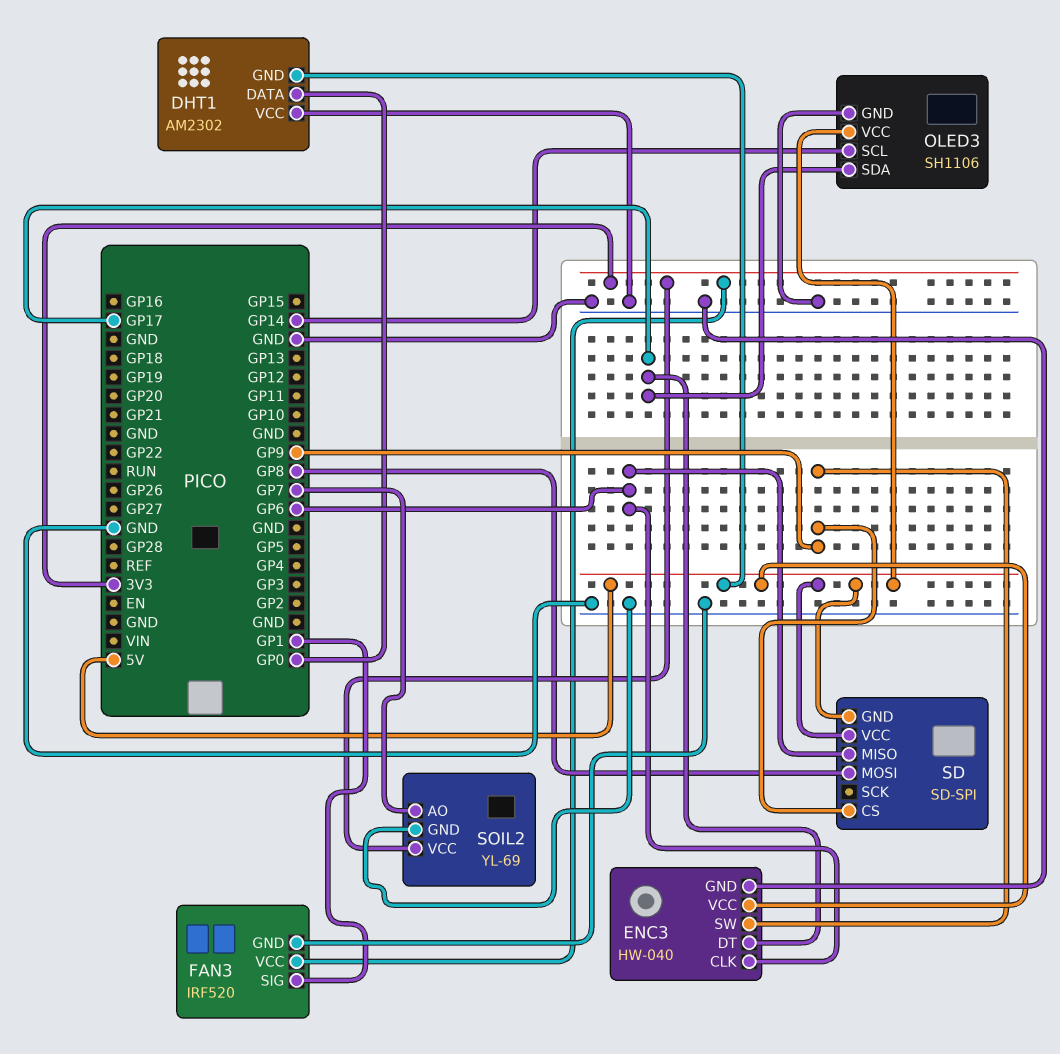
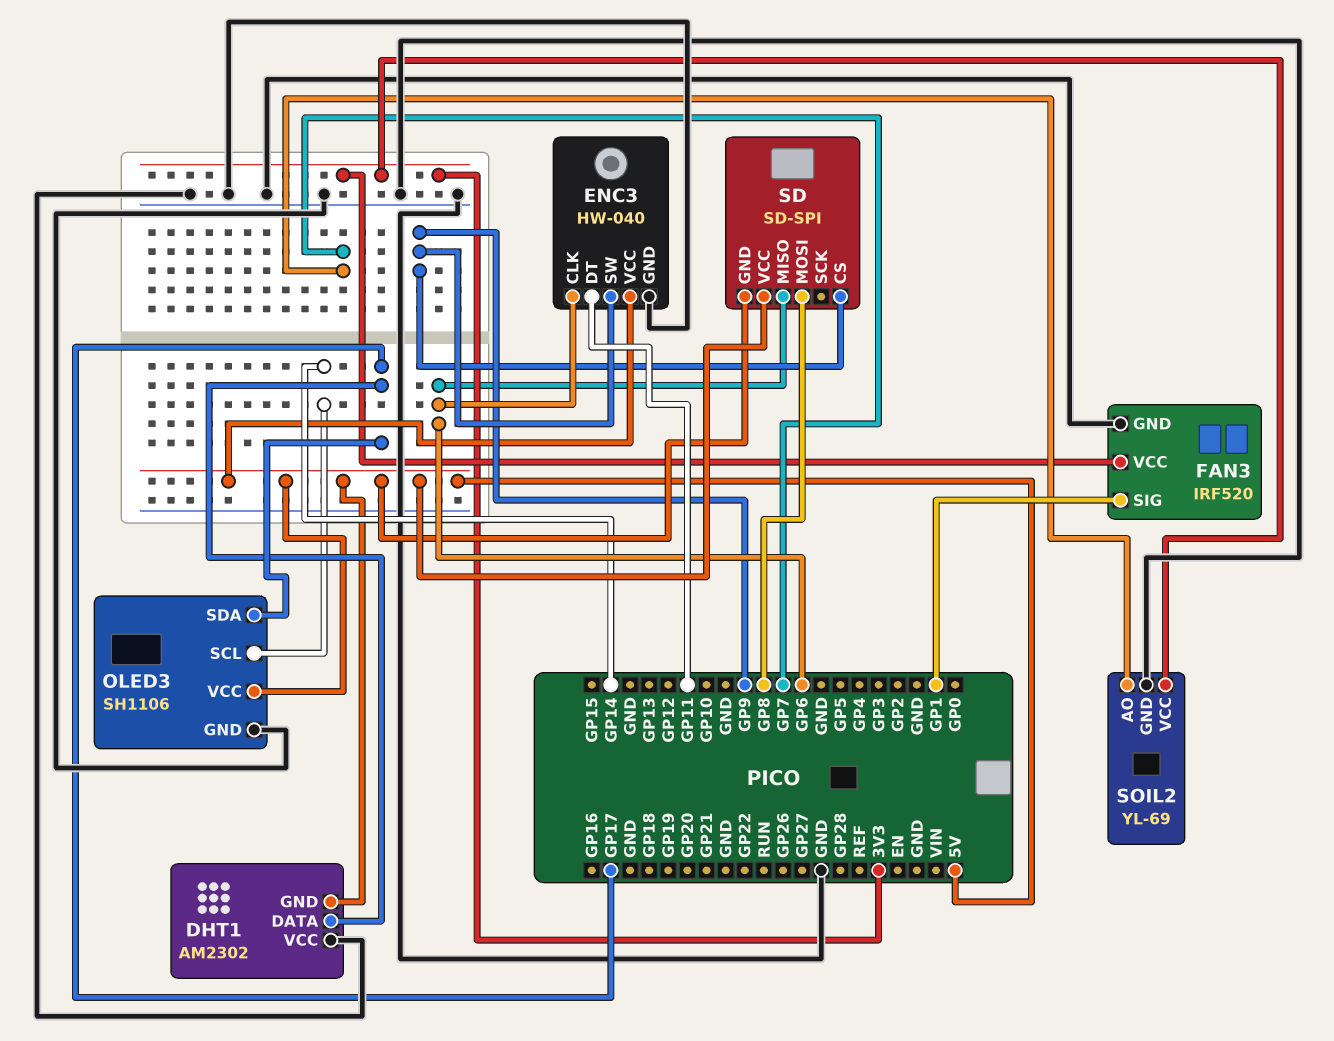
DHT1 pin DATA: GP0 -> GP17
ENC3 pin DT: GP17 -> GP11

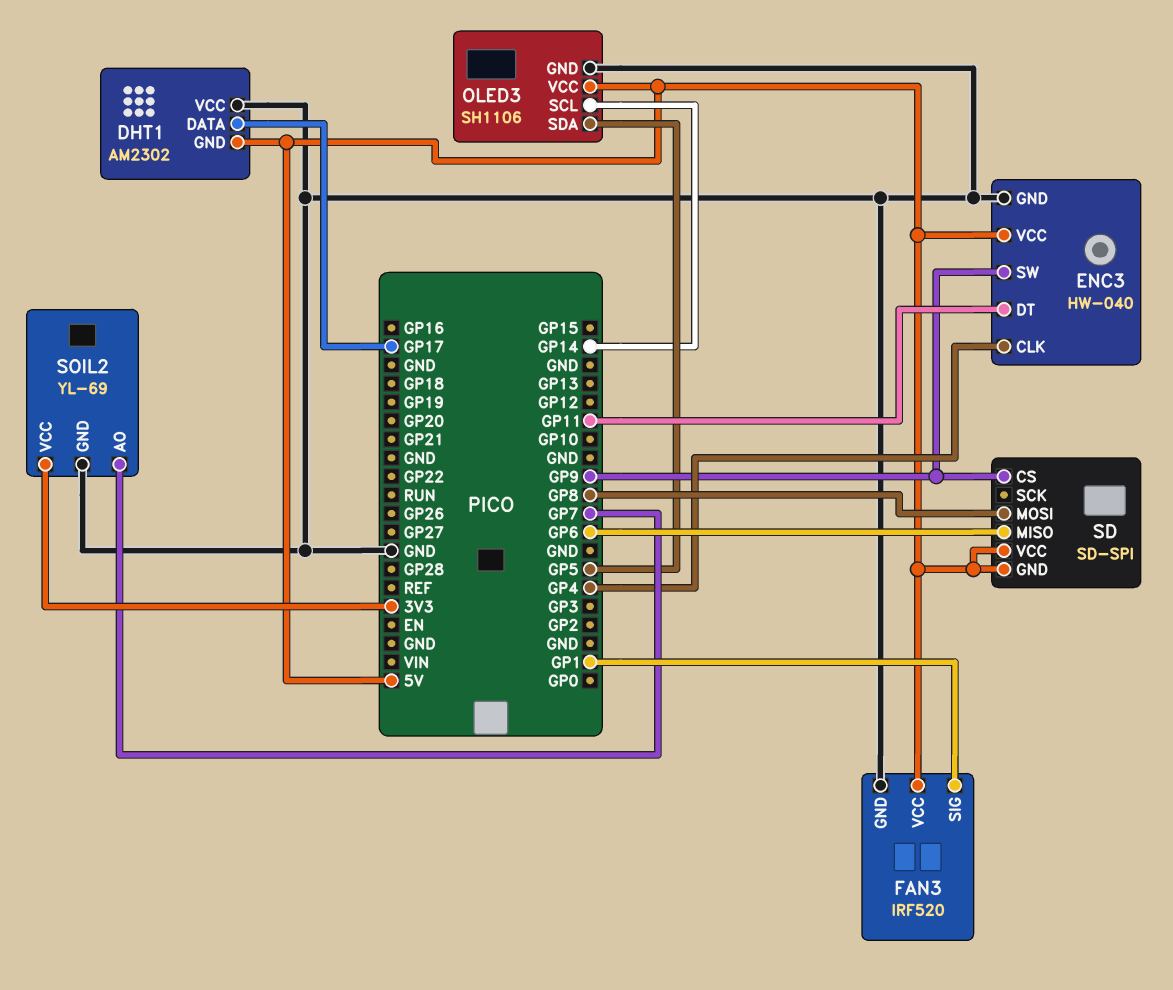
ENC3 pin CLK: GP6 -> GP4
FAN3 pin VCC: 3V3 -> 5V
OLED3 pin SDA: GP17 -> GP5

